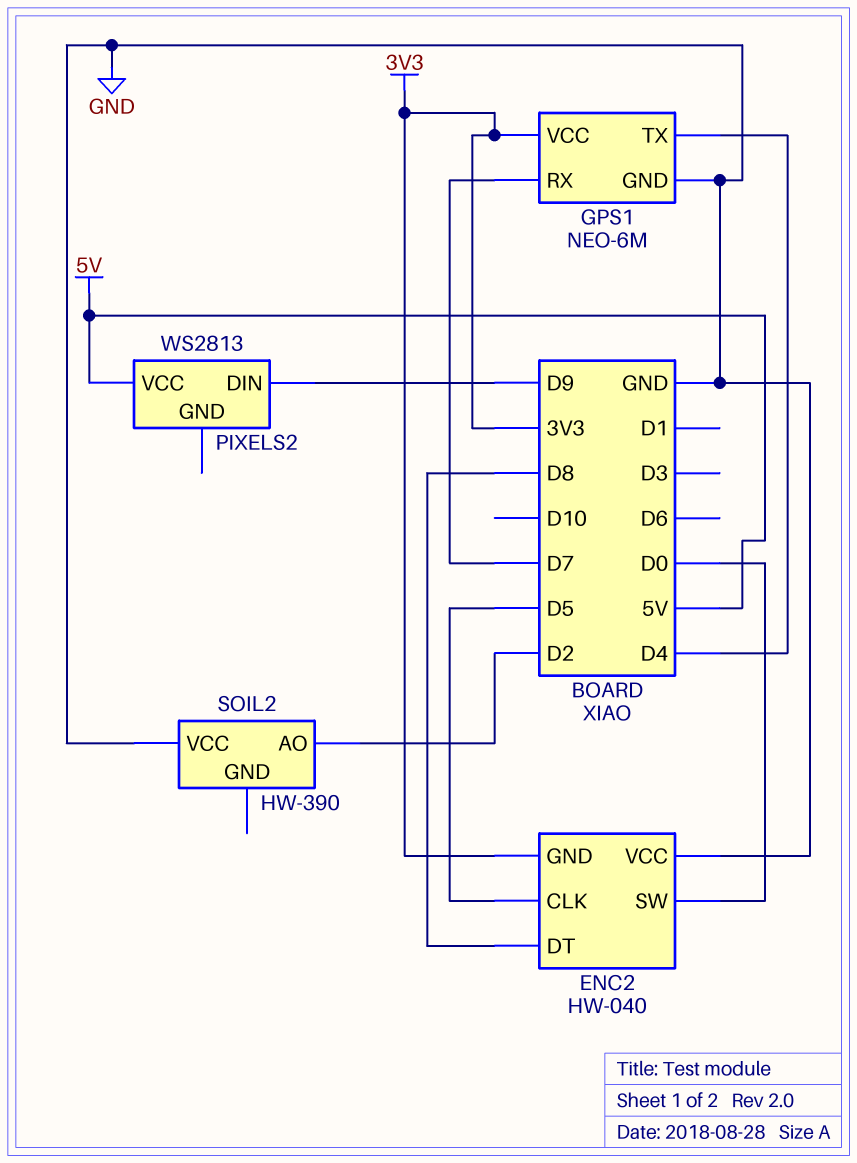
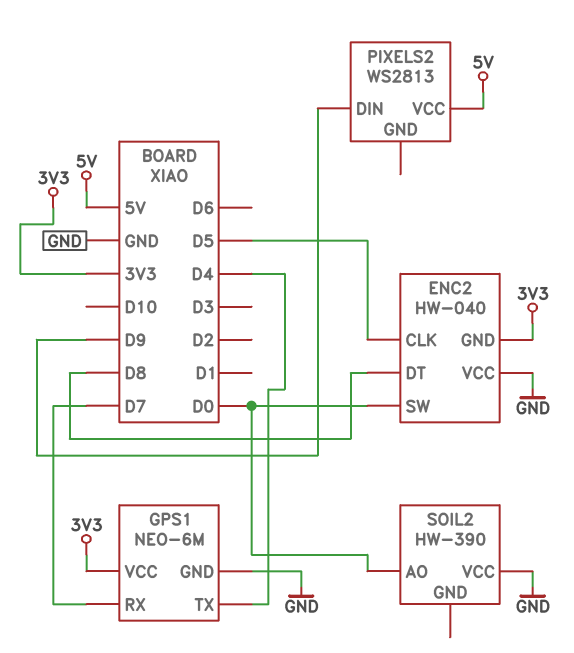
SOIL2 pin AO: D2 -> D0

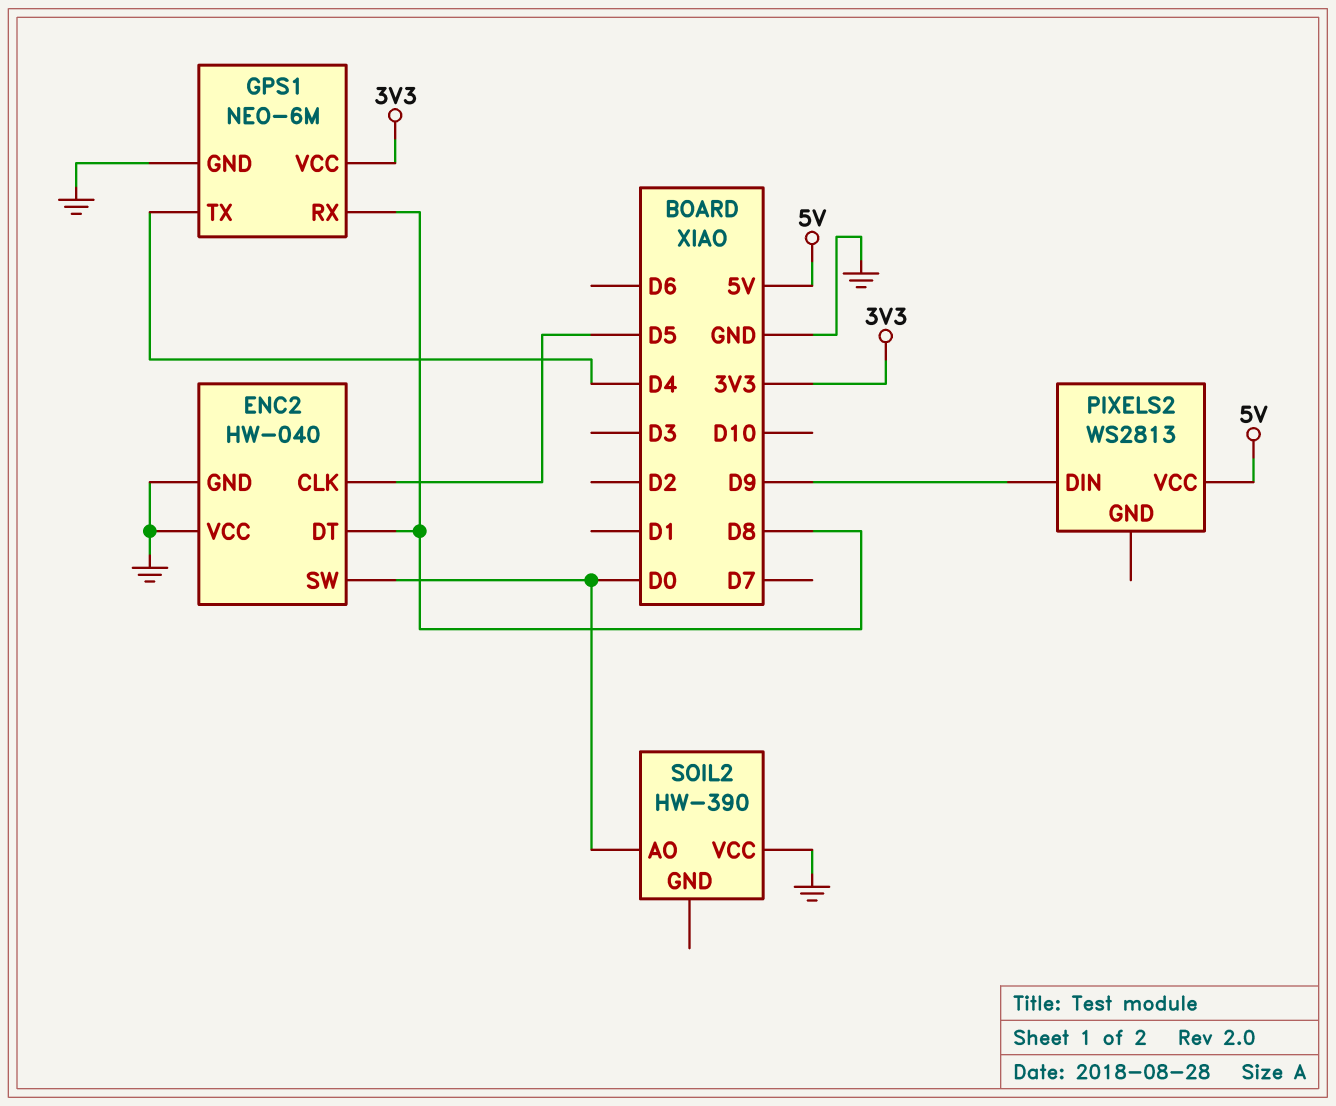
ENC2 pin GND: 3V3 -> GND
GPS1 pin RX: D7 -> D8

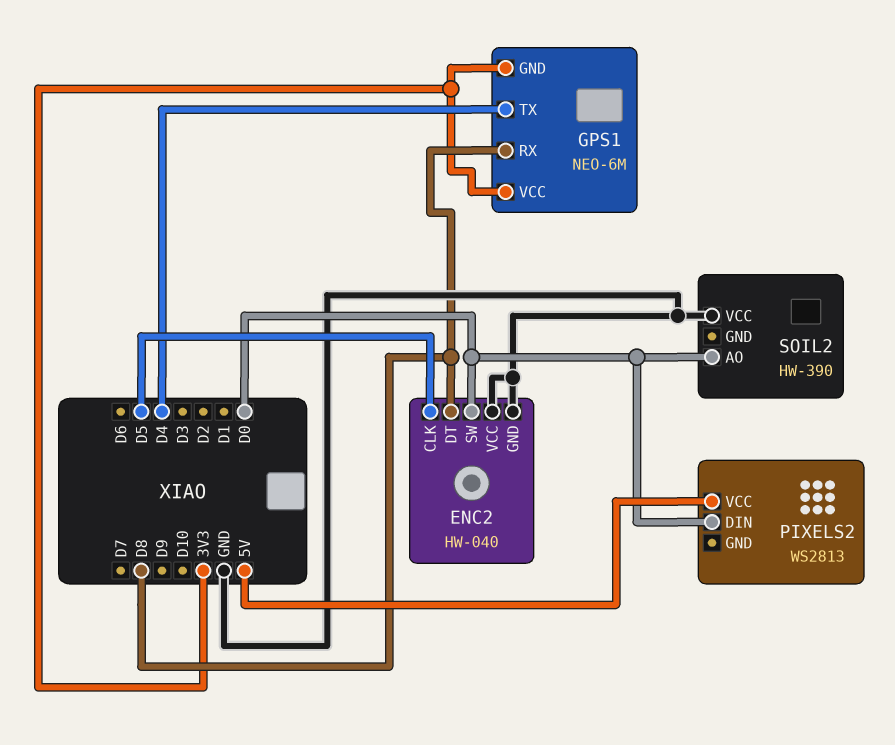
GPS1 pin GND: GND -> 3V3
PIXELS2 pin DIN: D9 -> D0

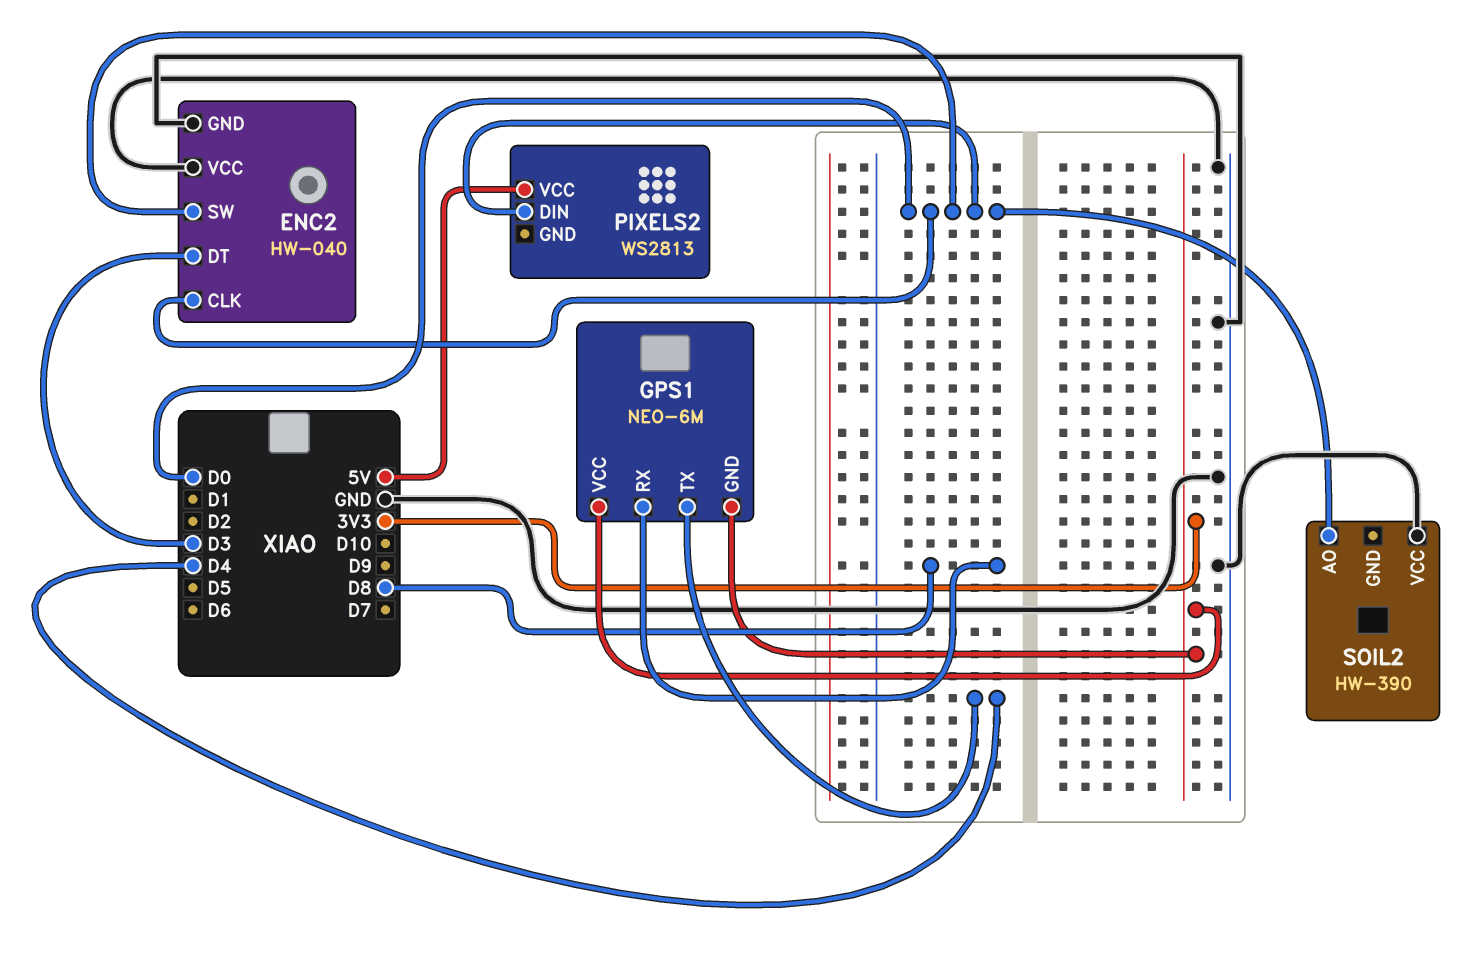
ENC2 pin CLK: D5 -> D0
ENC2 pin DT: D8 -> D3

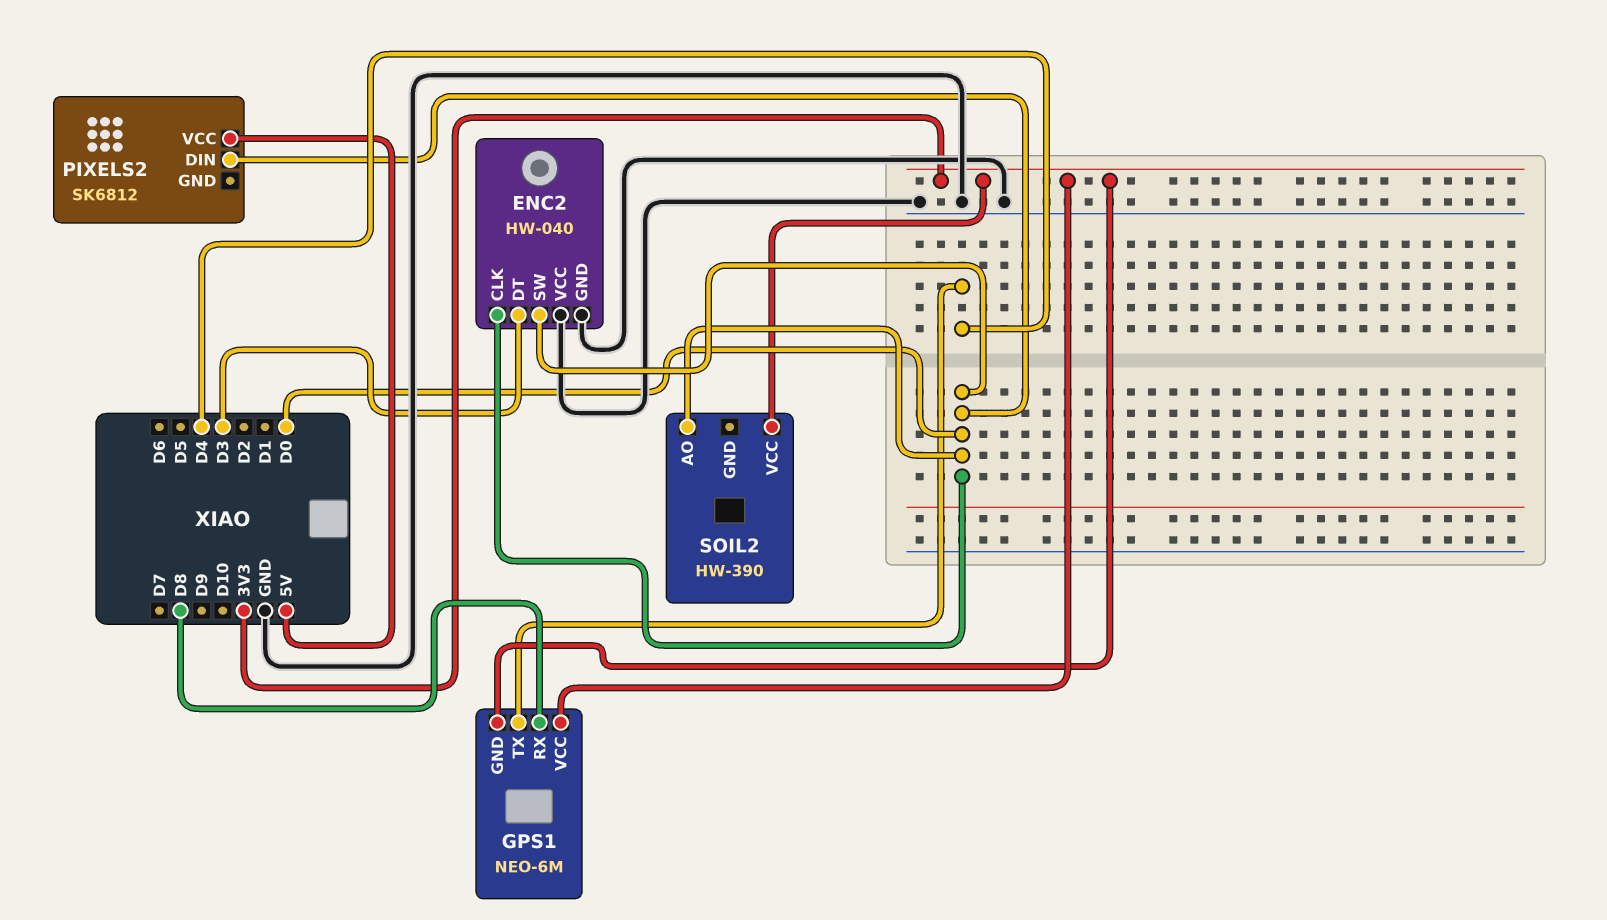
PIXELS2: WS2813 -> SK6812
SOIL2 pin VCC: GND -> 3V3

